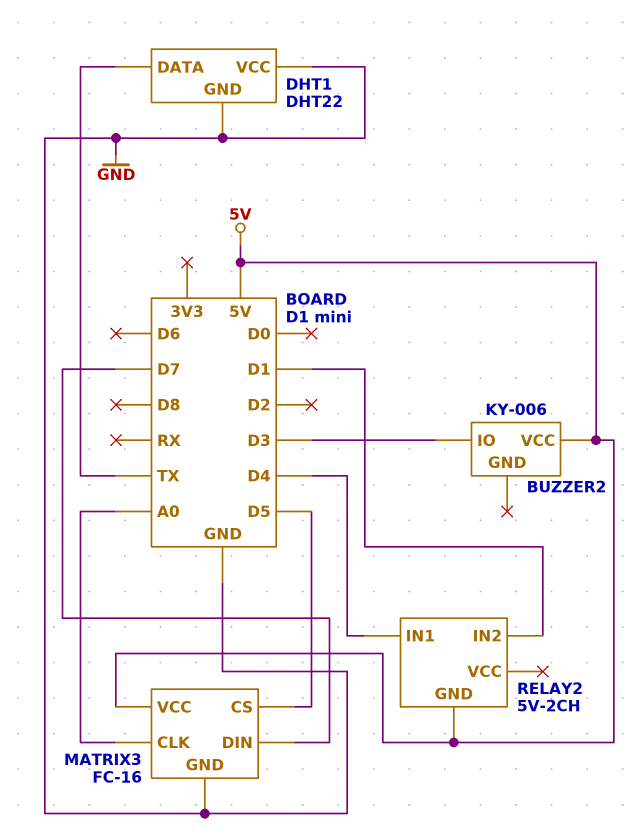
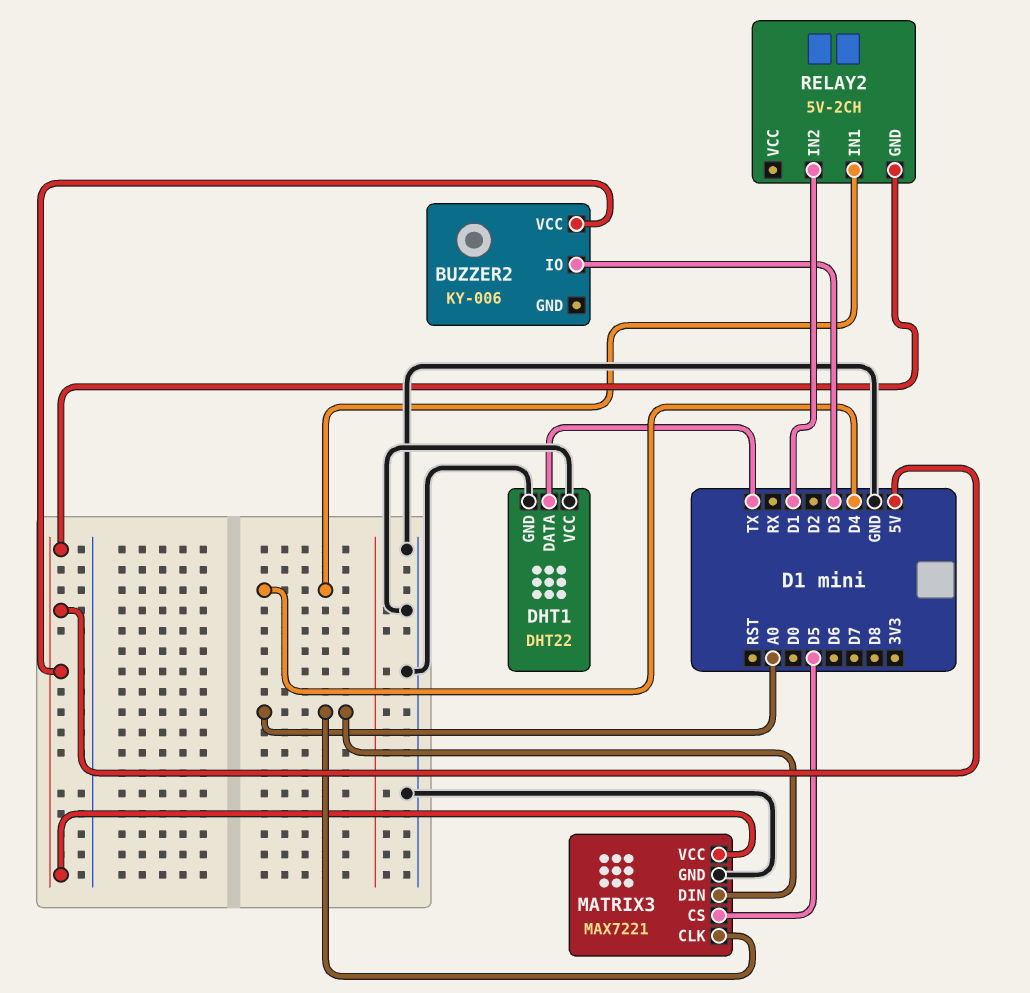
MATRIX3: FC-16 -> MAX7221
MATRIX3 pin DIN: D7 -> A0

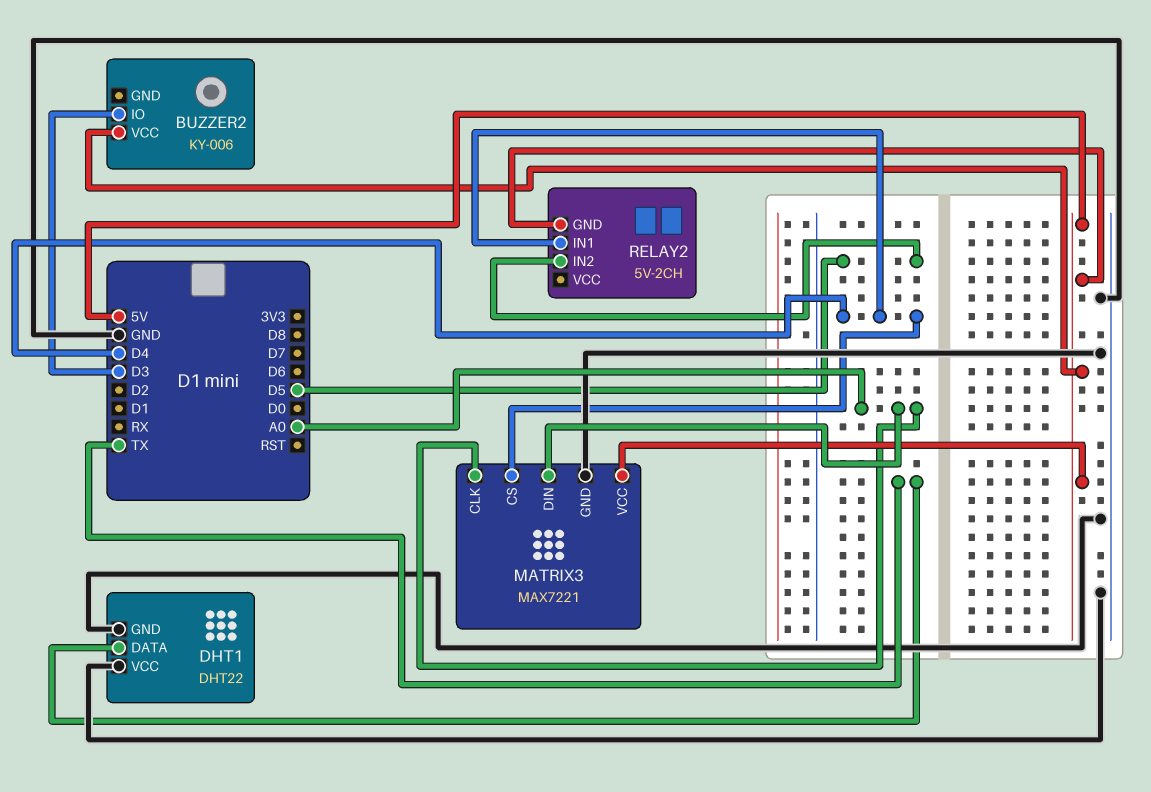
MATRIX3 pin CS: D5 -> D4
RELAY2 pin IN2: D1 -> D5

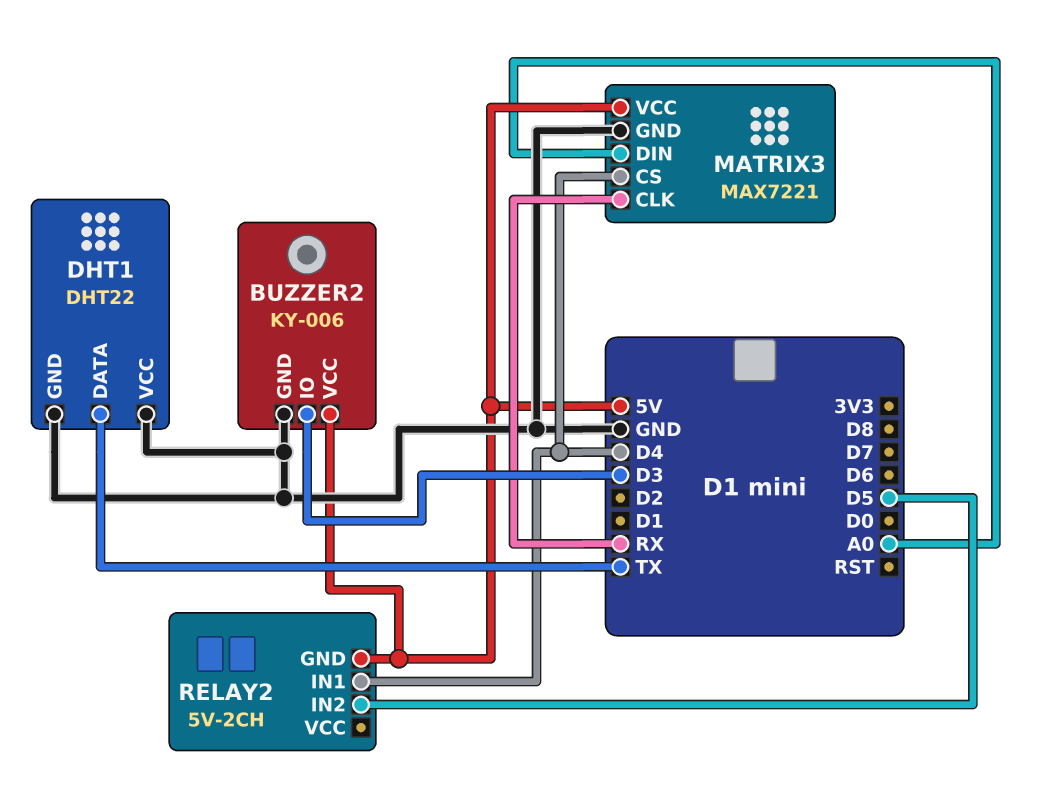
BUZZER2 pin GND: none -> GND
MATRIX3 pin CLK: A0 -> RX

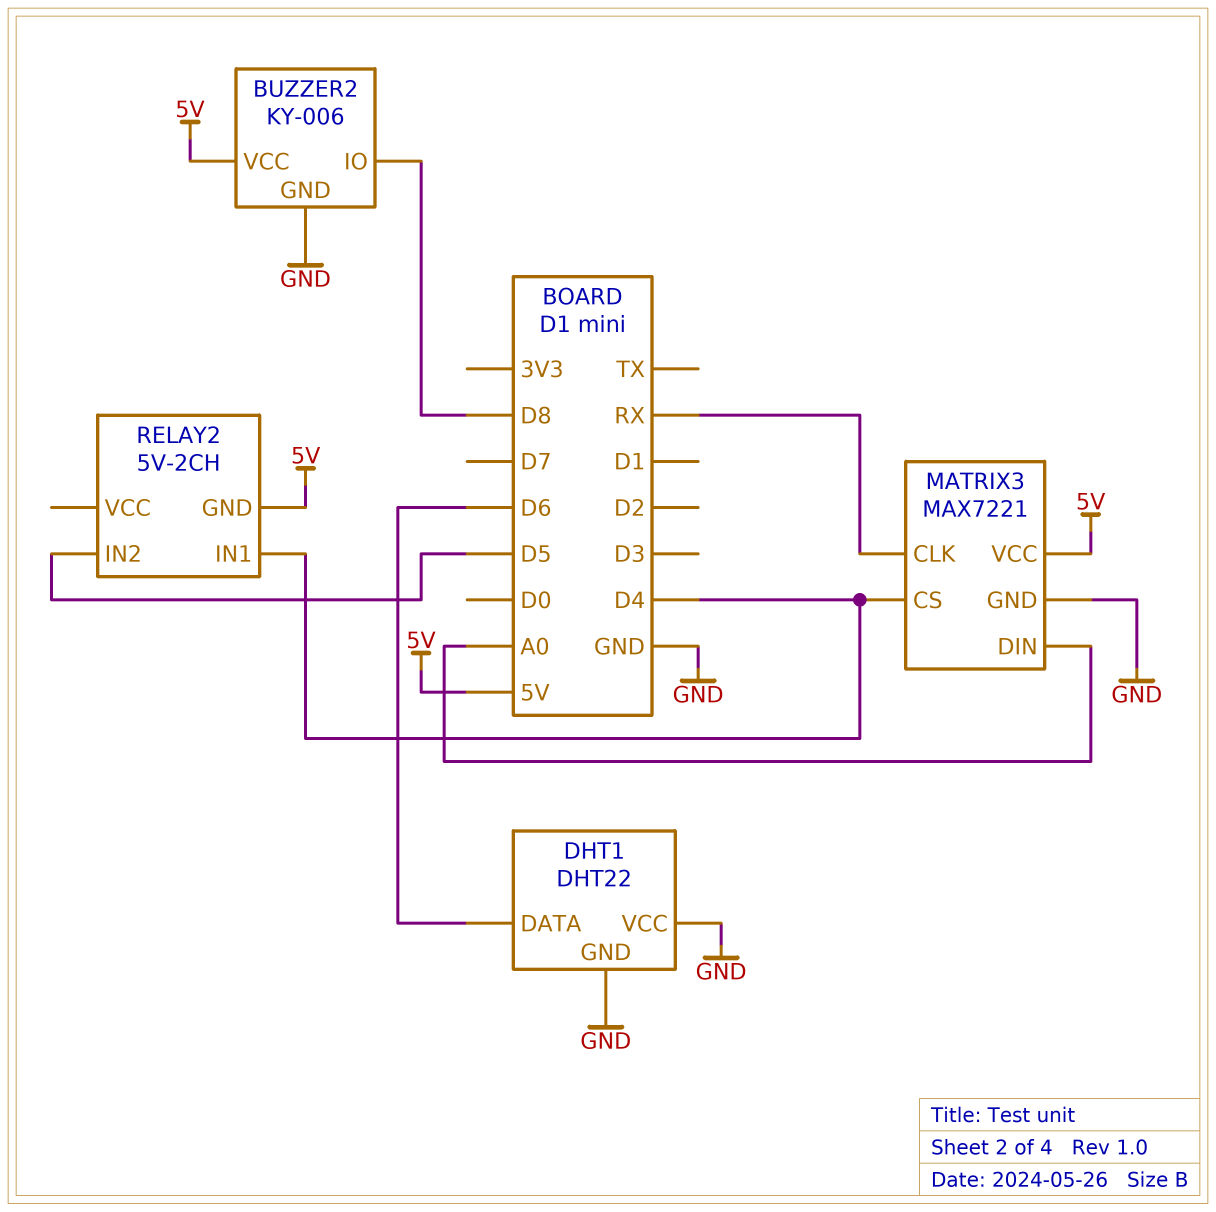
BUZZER2 pin IO: D3 -> D8
DHT1 pin DATA: TX -> D6

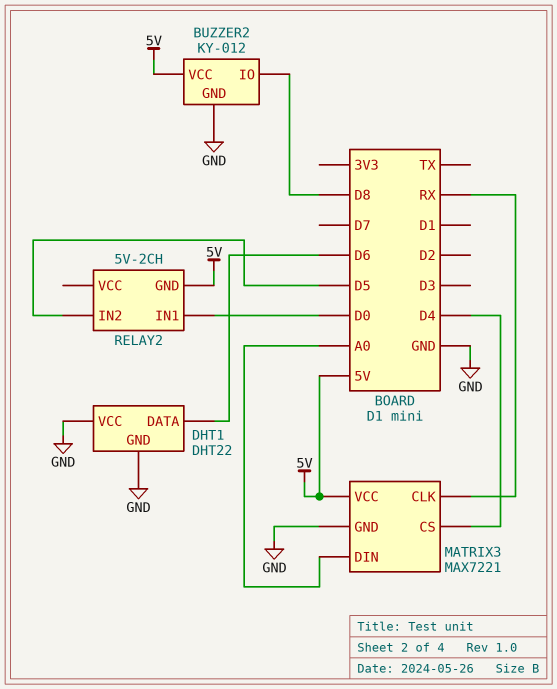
BUZZER2: KY-006 -> KY-012
RELAY2 pin IN1: D4 -> D0

